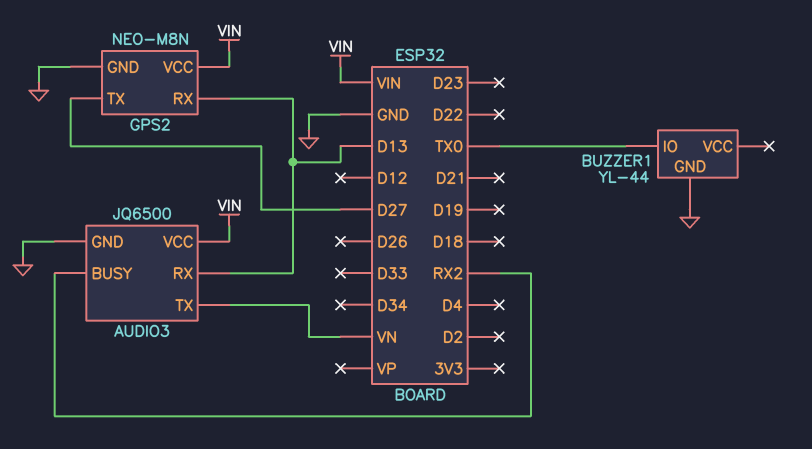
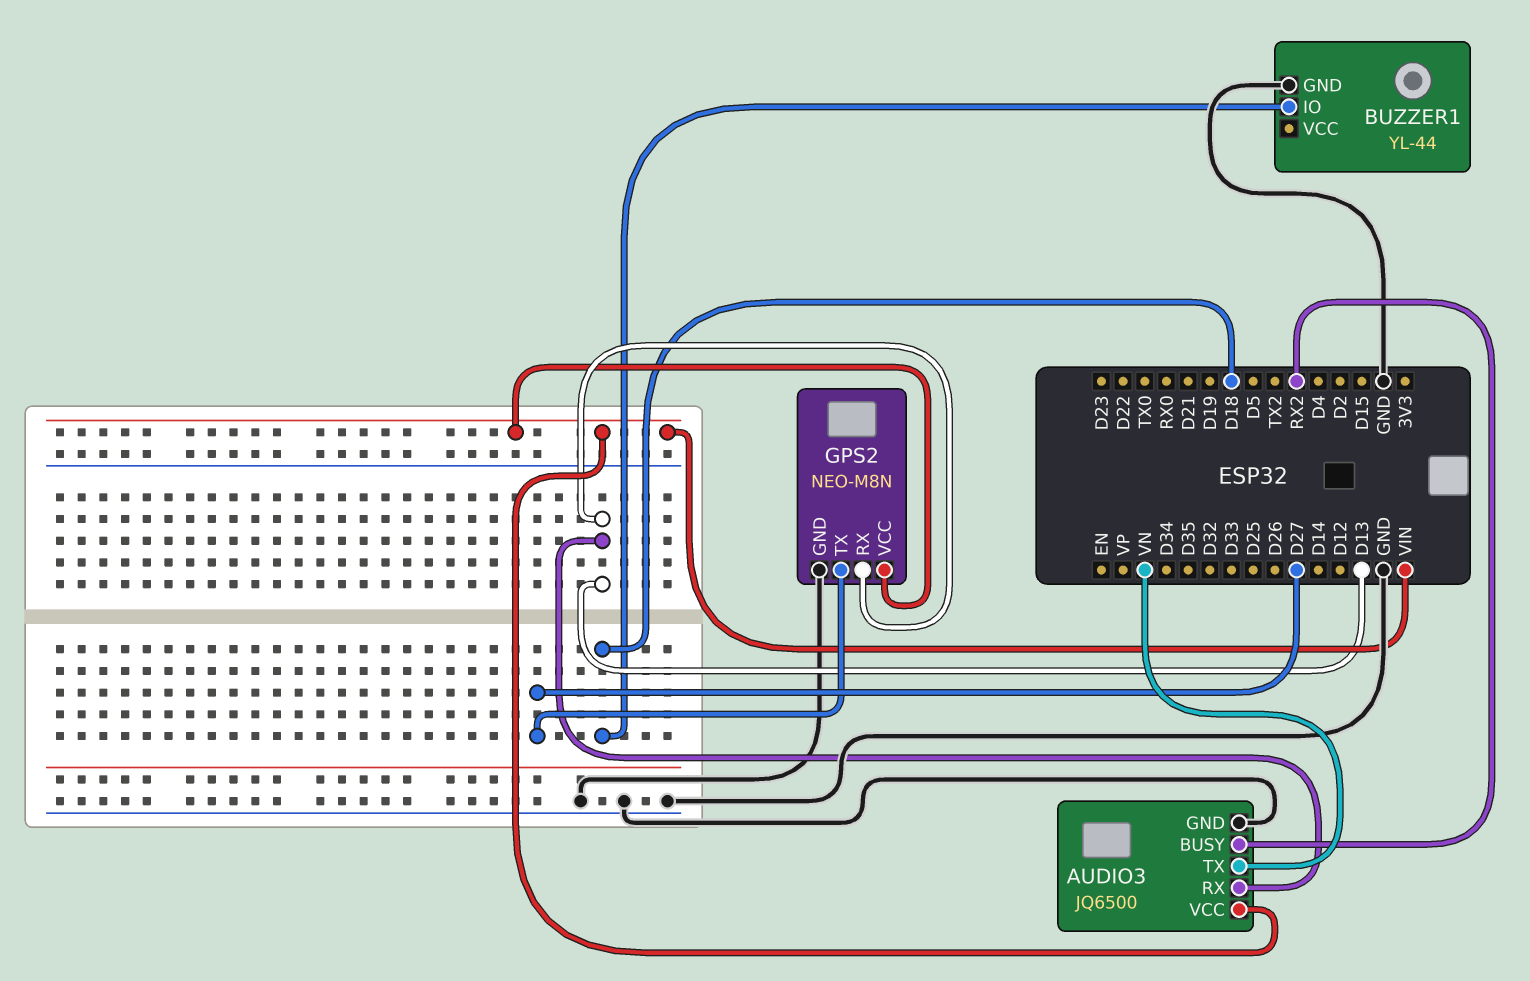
BUZZER1 pin IO: TX0 -> D18

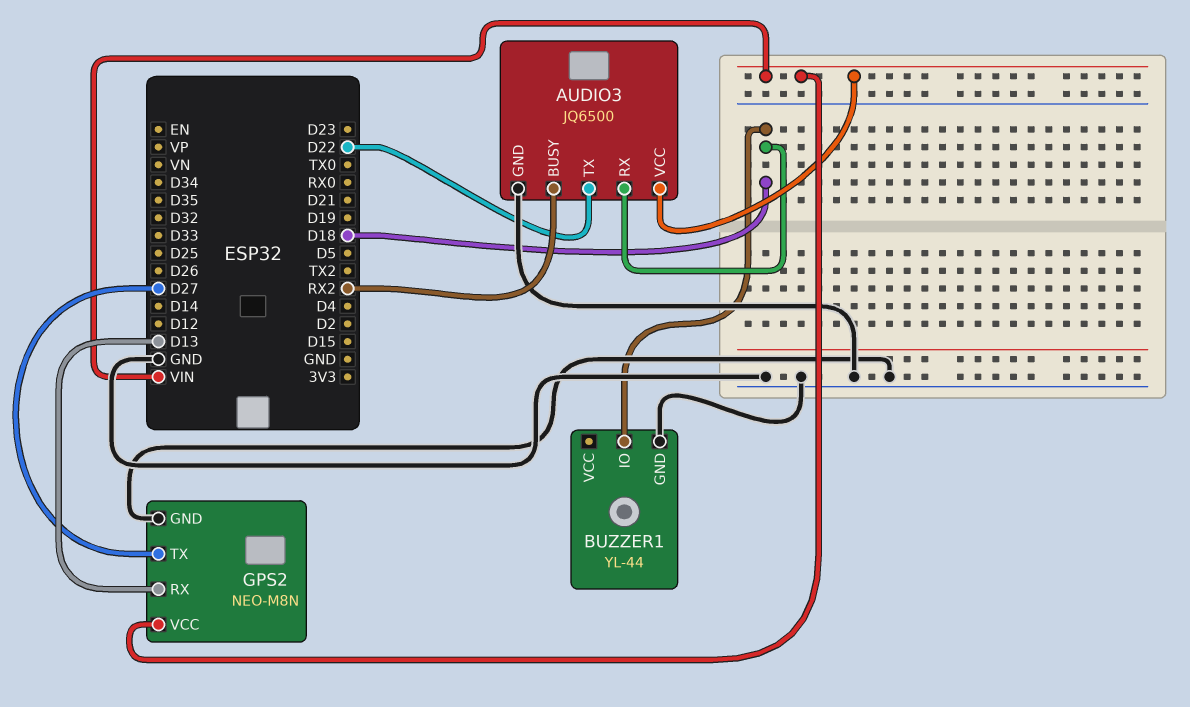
AUDIO3 pin RX: D13 -> D18
AUDIO3 pin TX: VN -> D22

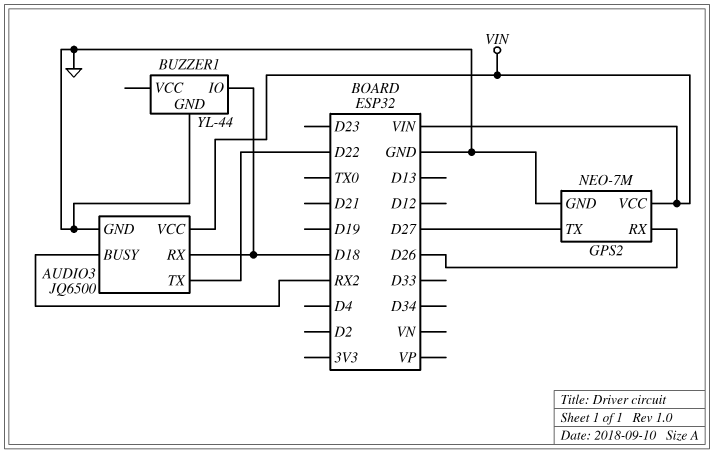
GPS2: NEO-M8N -> NEO-7M
GPS2 pin RX: D13 -> D26

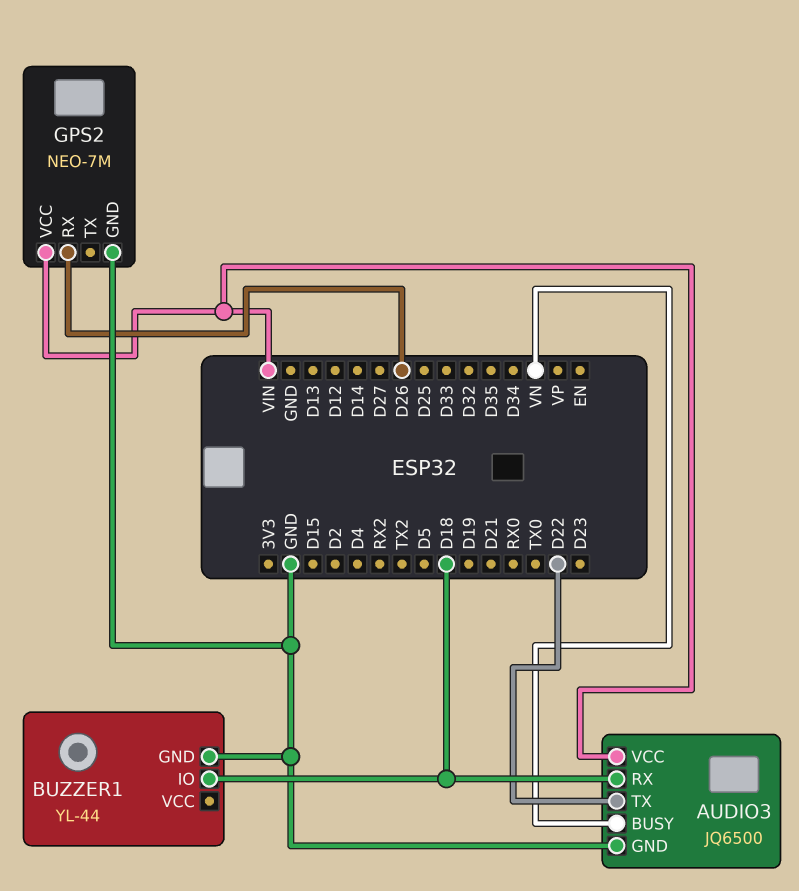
AUDIO3 pin BUSY: RX2 -> VN
GPS2 pin TX: D27 -> none

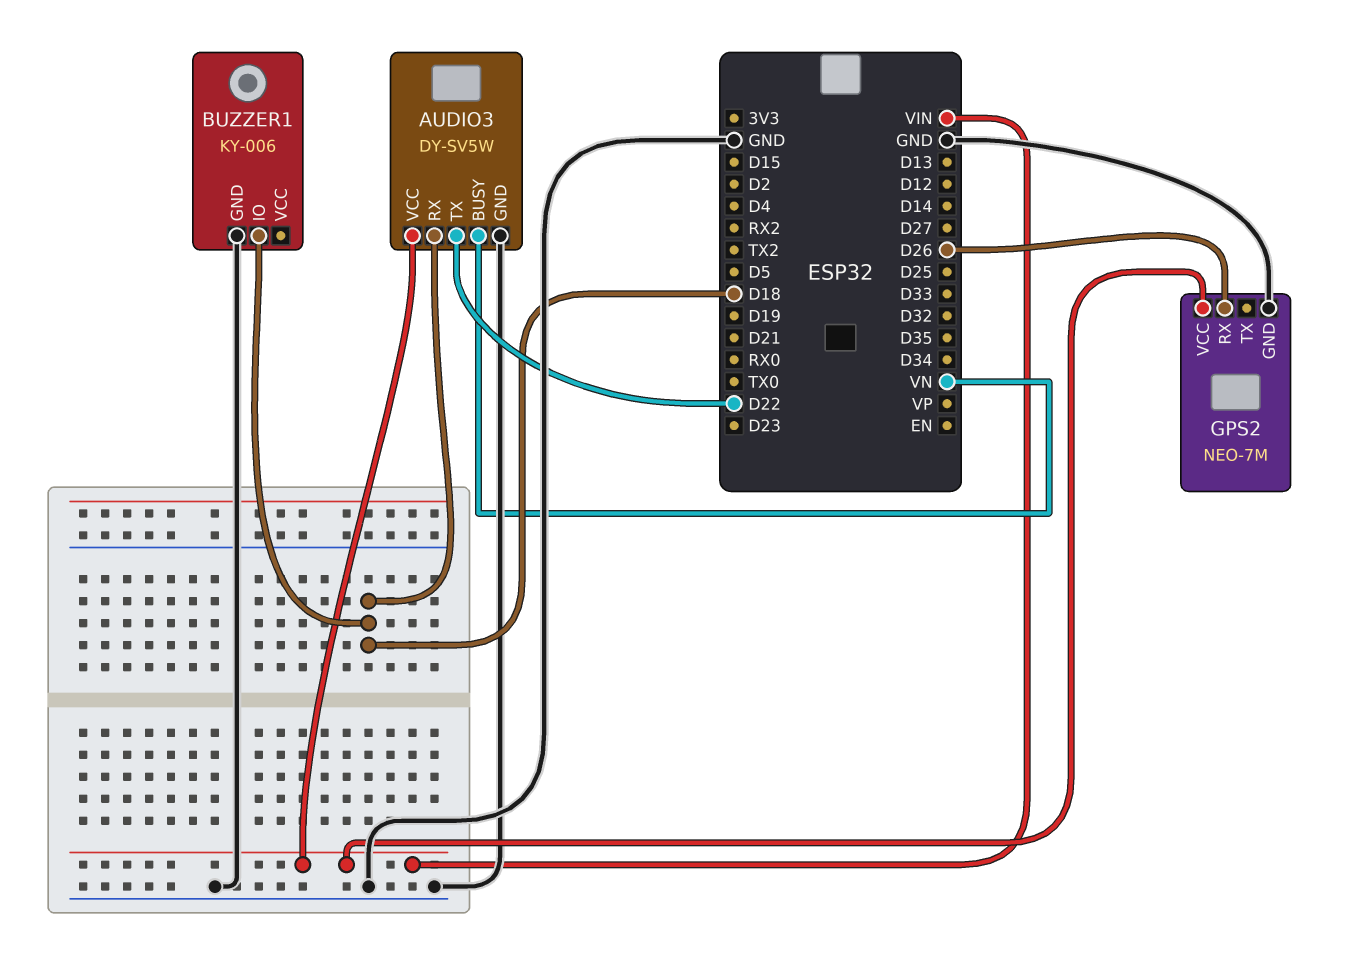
AUDIO3: JQ6500 -> DY-SV5W
BUZZER1: YL-44 -> KY-006

